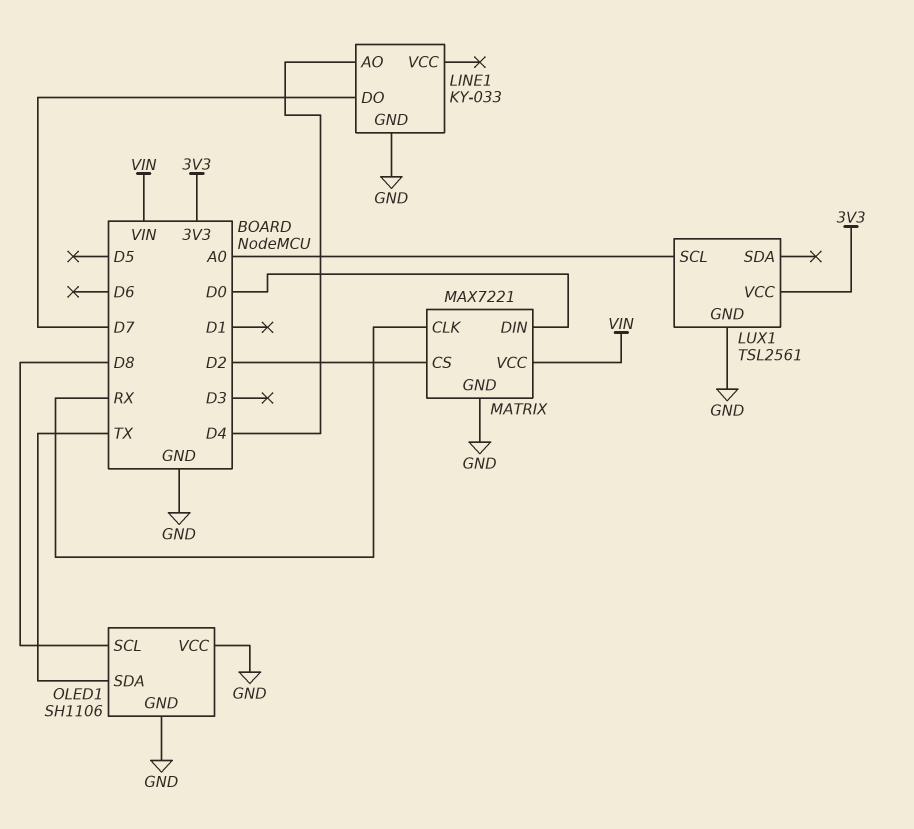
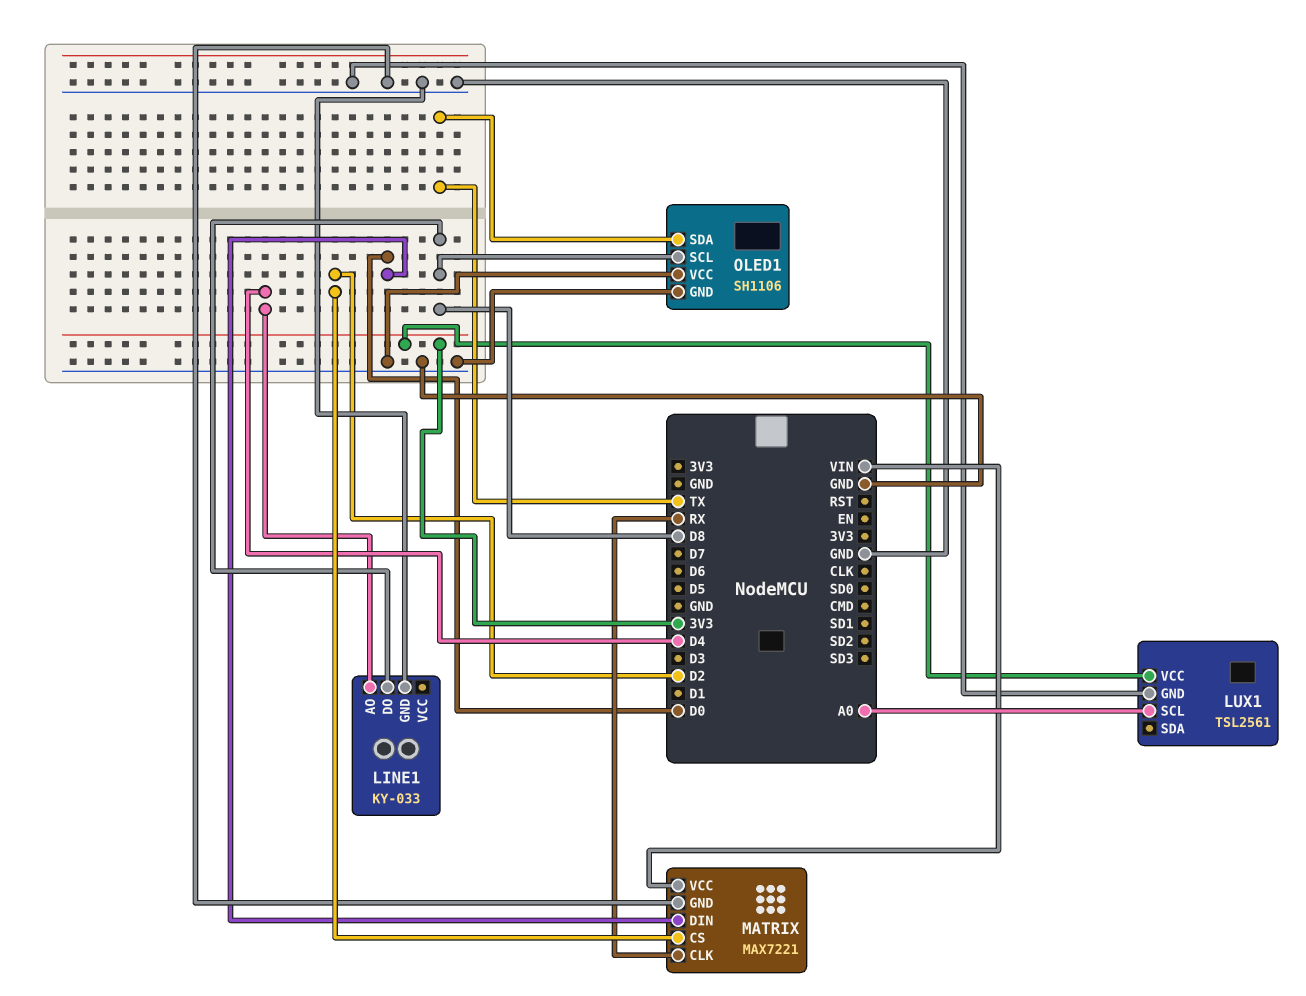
LINE1 pin DO: D7 -> D8

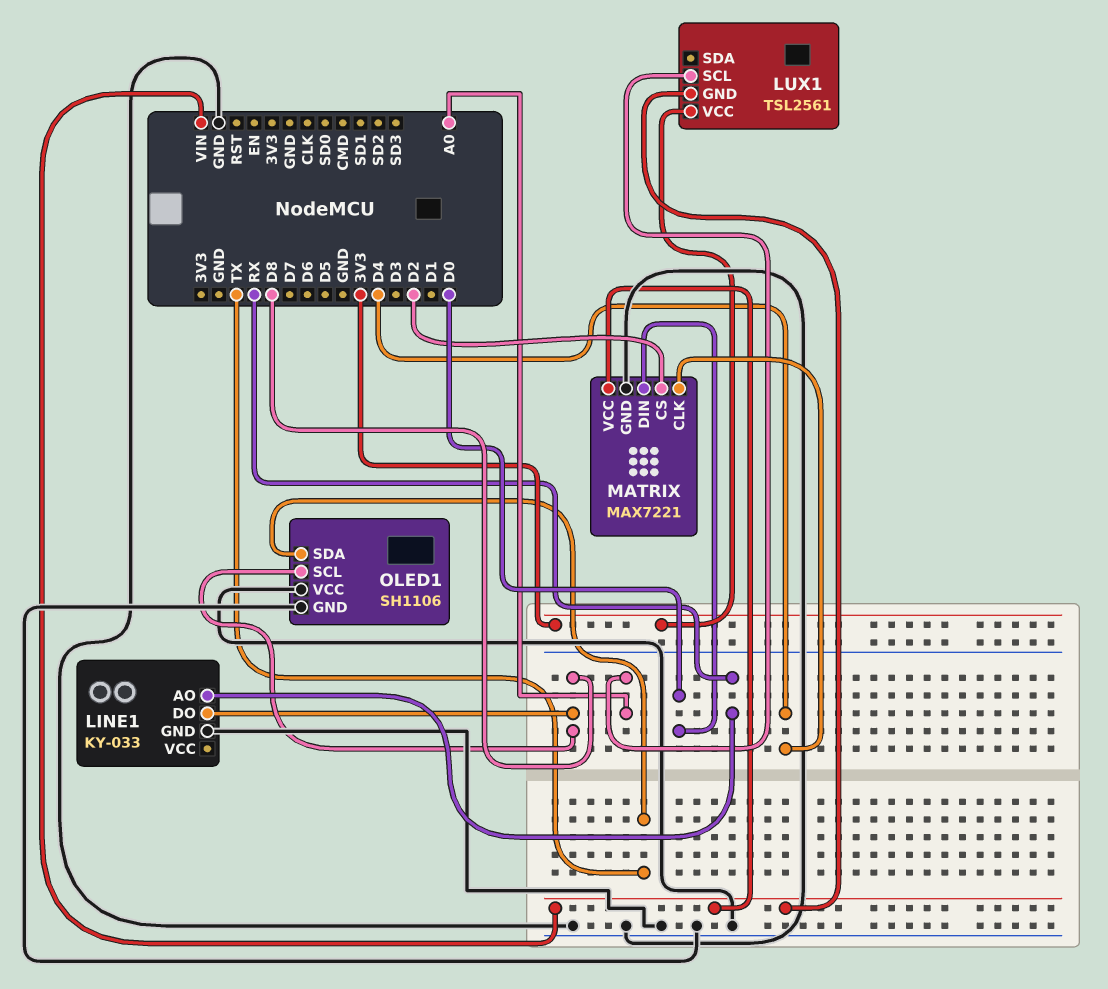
LINE1 pin AO: D4 -> RX
LUX1 pin GND: GND -> VIN
MATRIX pin CLK: RX -> D4

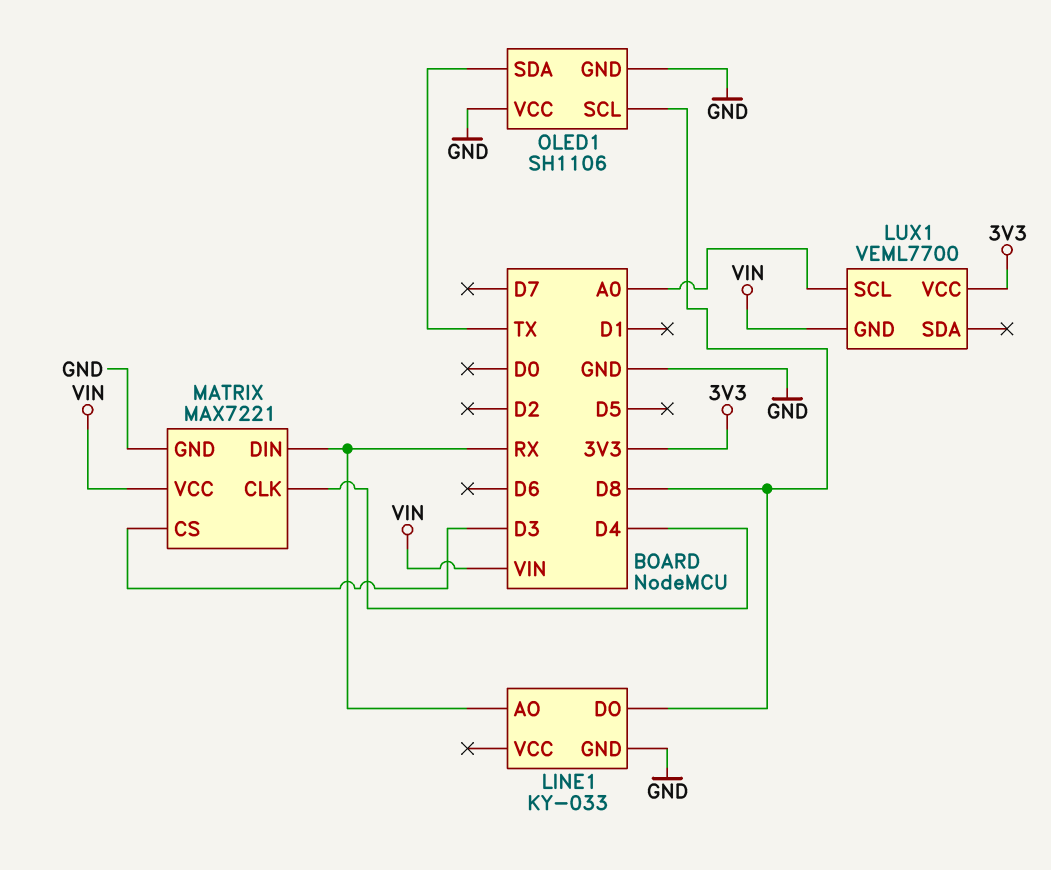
LUX1: TSL2561 -> VEML7700
MATRIX pin CS: D2 -> D3
MATRIX pin DIN: D0 -> RX

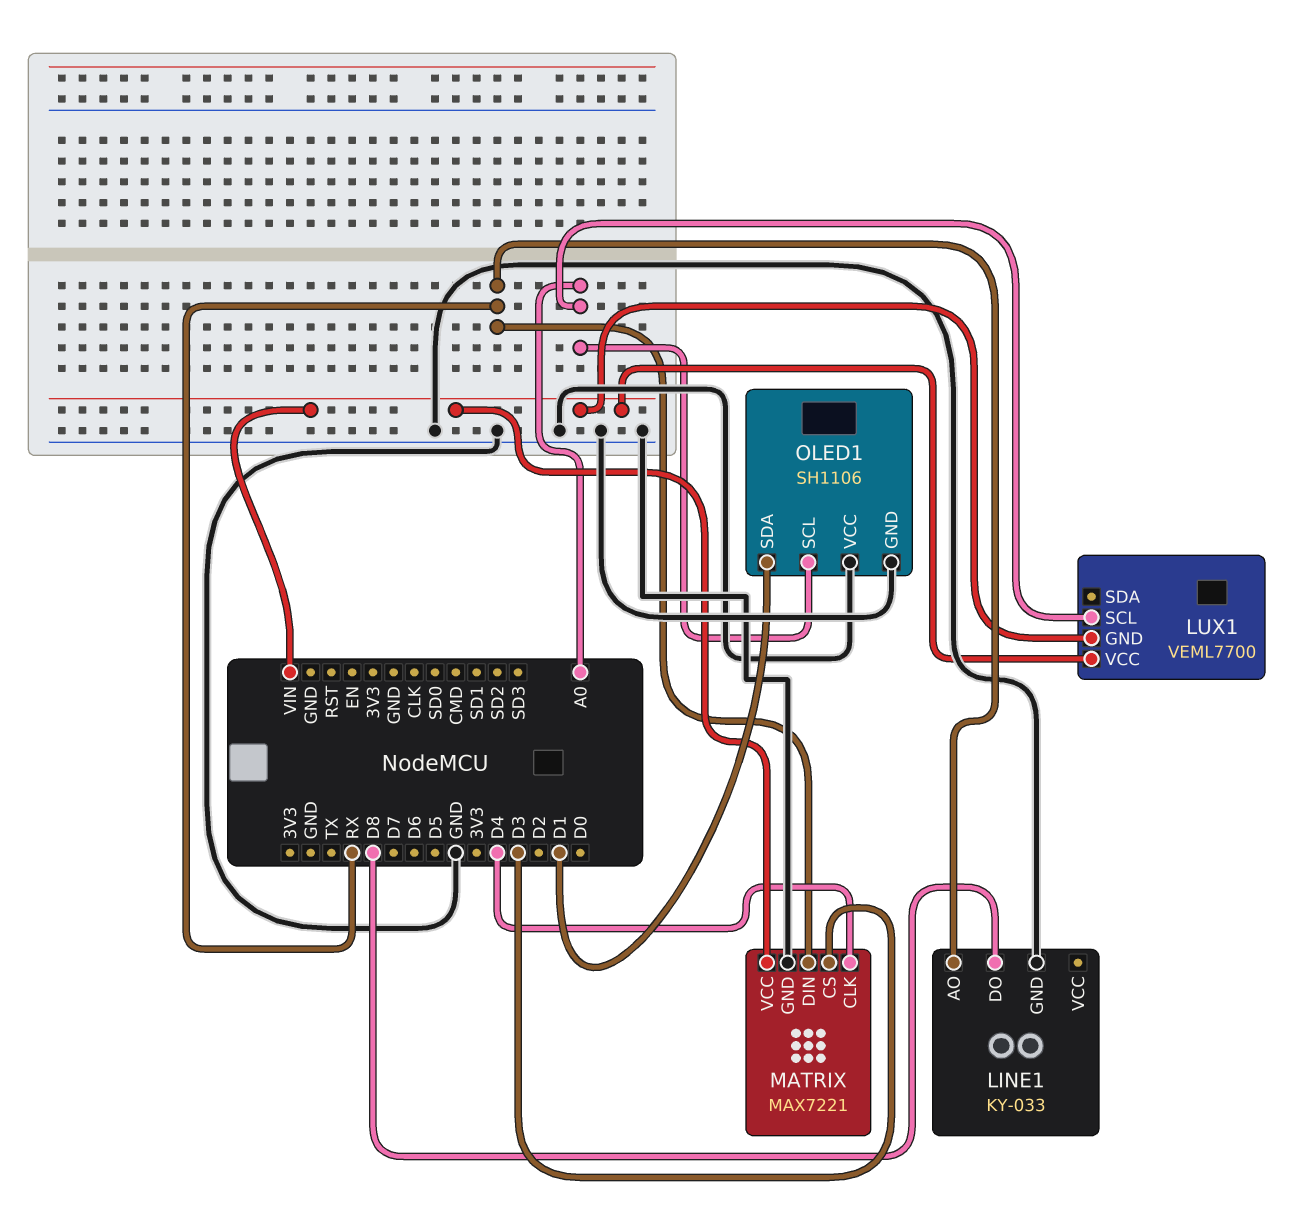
LUX1 pin VCC: 3V3 -> VIN
OLED1 pin SCL: D8 -> A0
OLED1 pin SDA: TX -> D1

